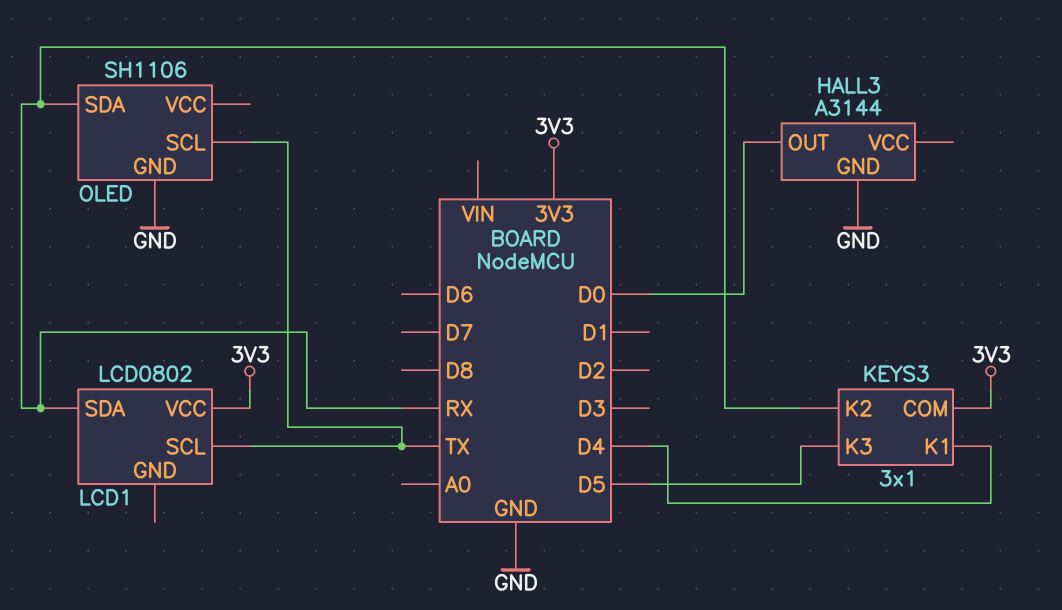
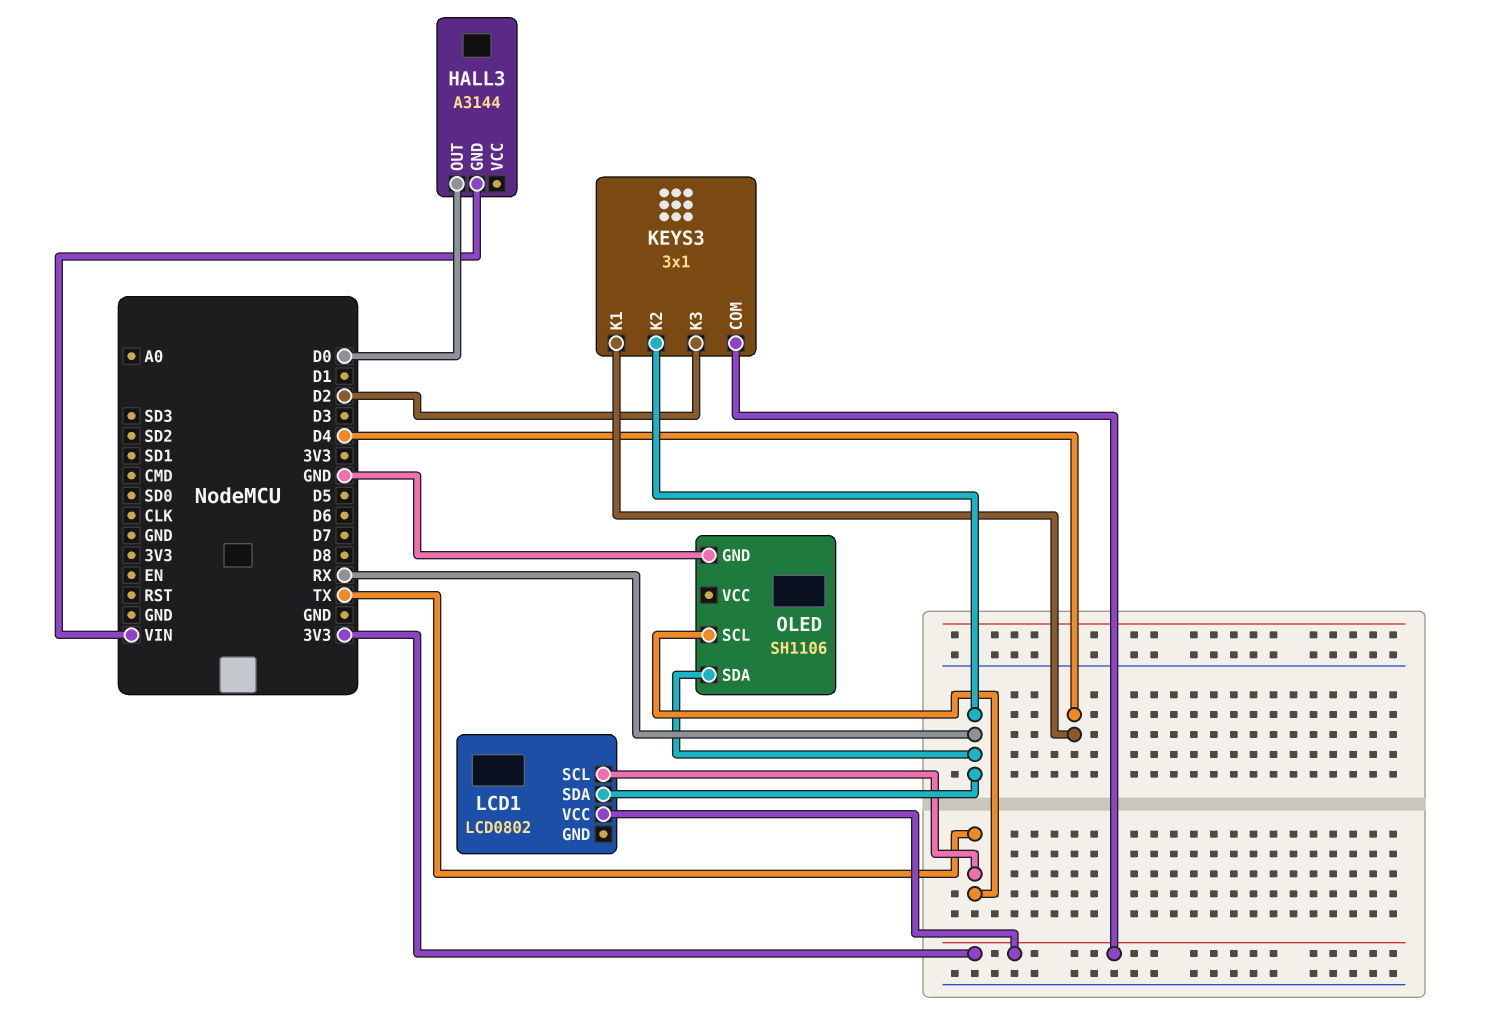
HALL3 pin GND: GND -> VIN
KEYS3 pin K3: D5 -> D2

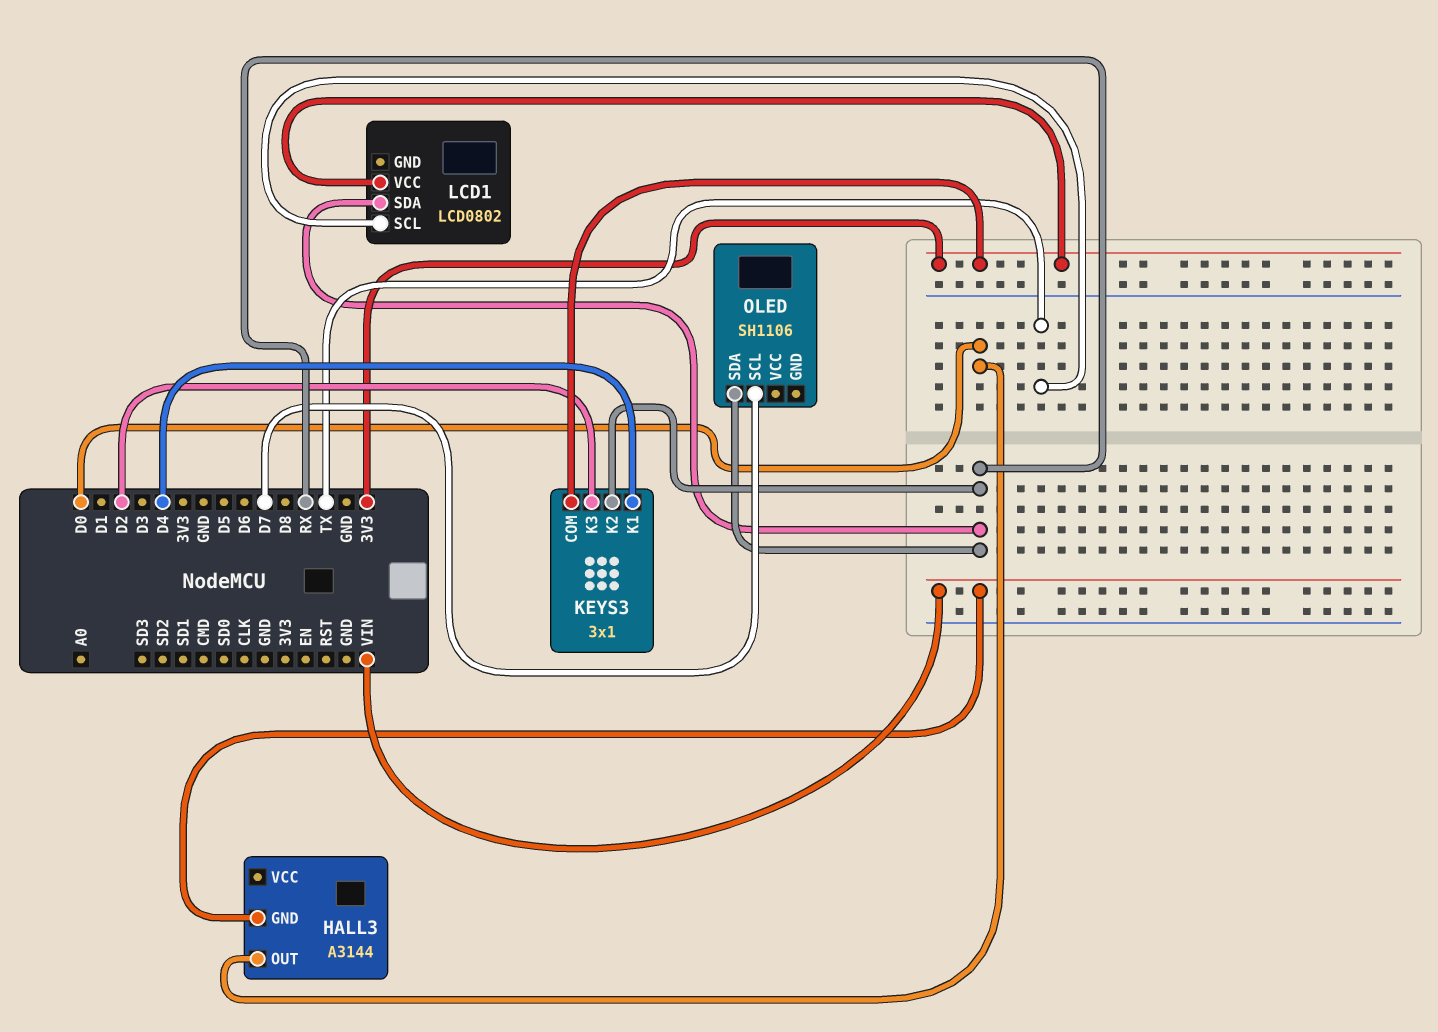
OLED pin GND: GND -> none
OLED pin SCL: TX -> D7

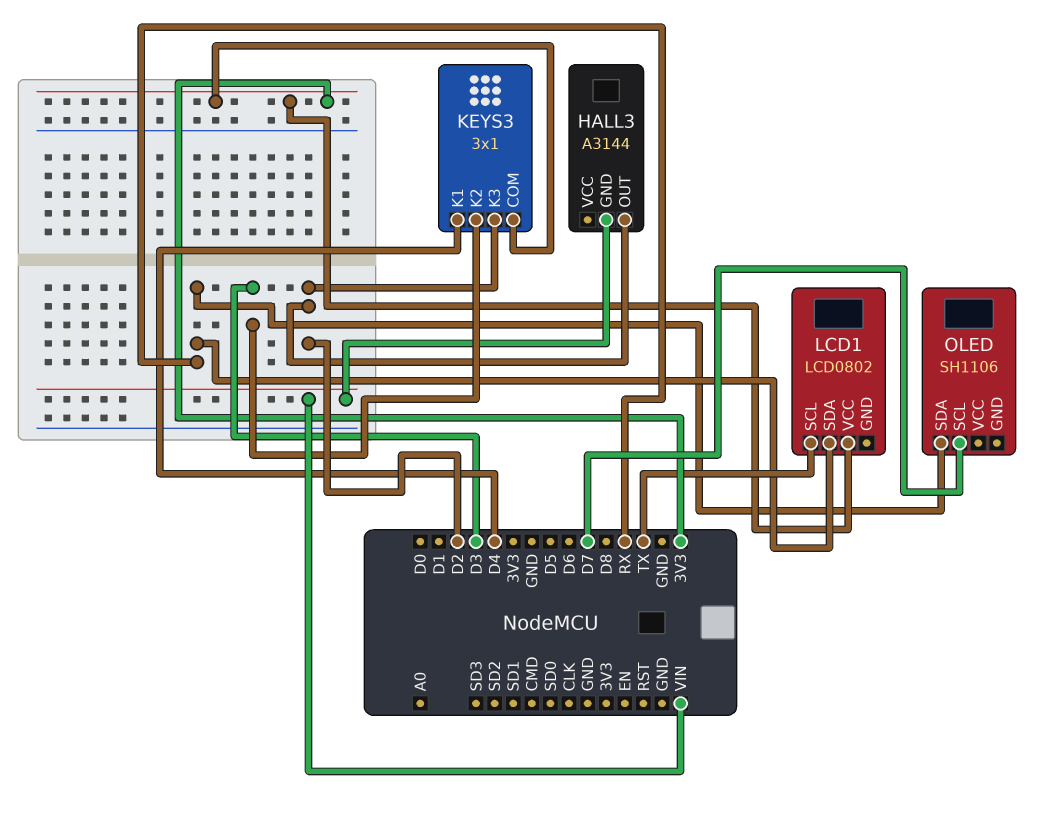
HALL3 pin OUT: D0 -> D2
KEYS3 pin K2: RX -> D3

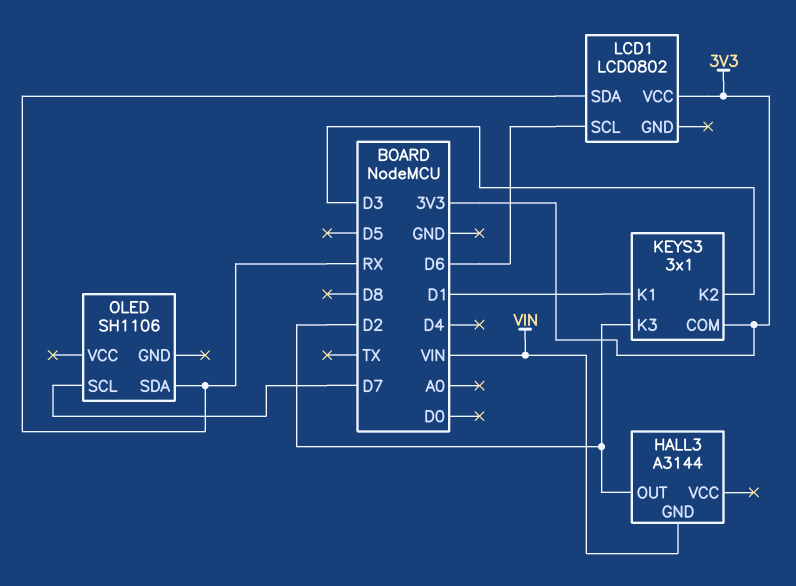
KEYS3 pin K1: D4 -> D1
LCD1 pin SCL: TX -> D6

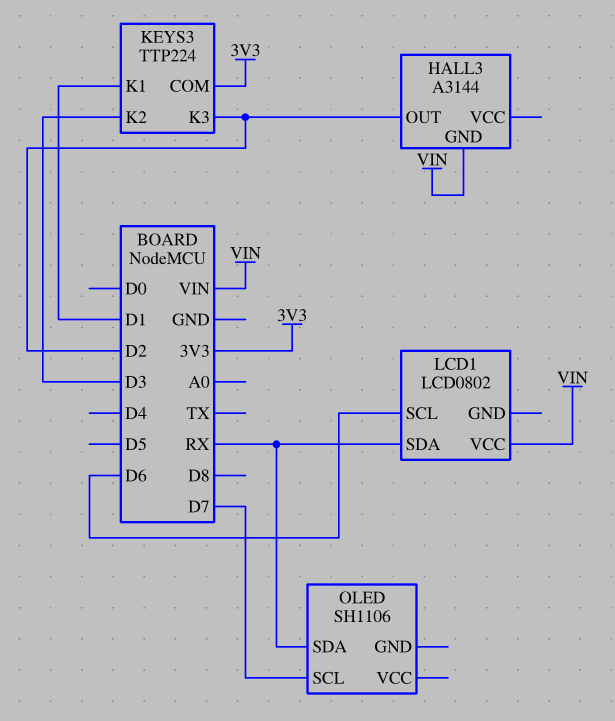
KEYS3: 3x1 -> TTP224
LCD1 pin VCC: 3V3 -> VIN

